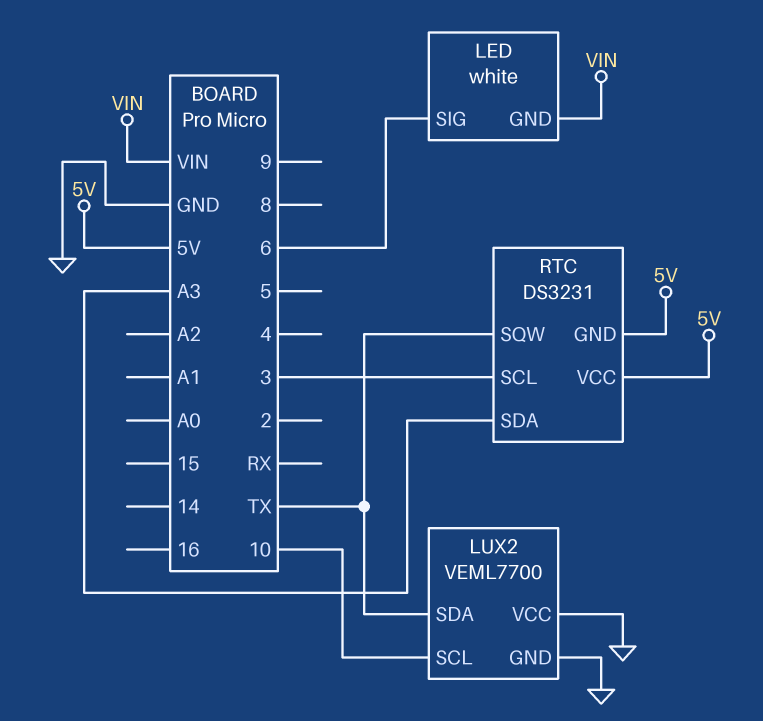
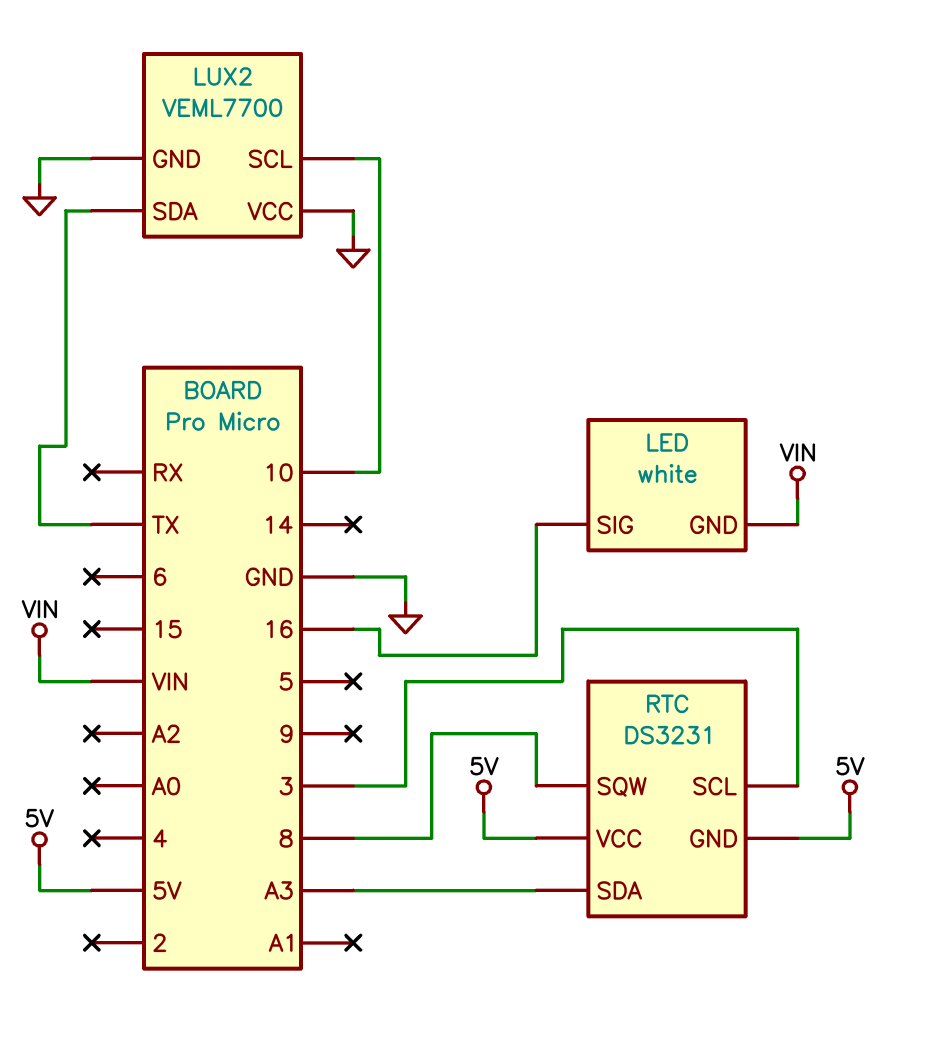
LED pin SIG: 6 -> 16
RTC pin SQW: TX -> 8

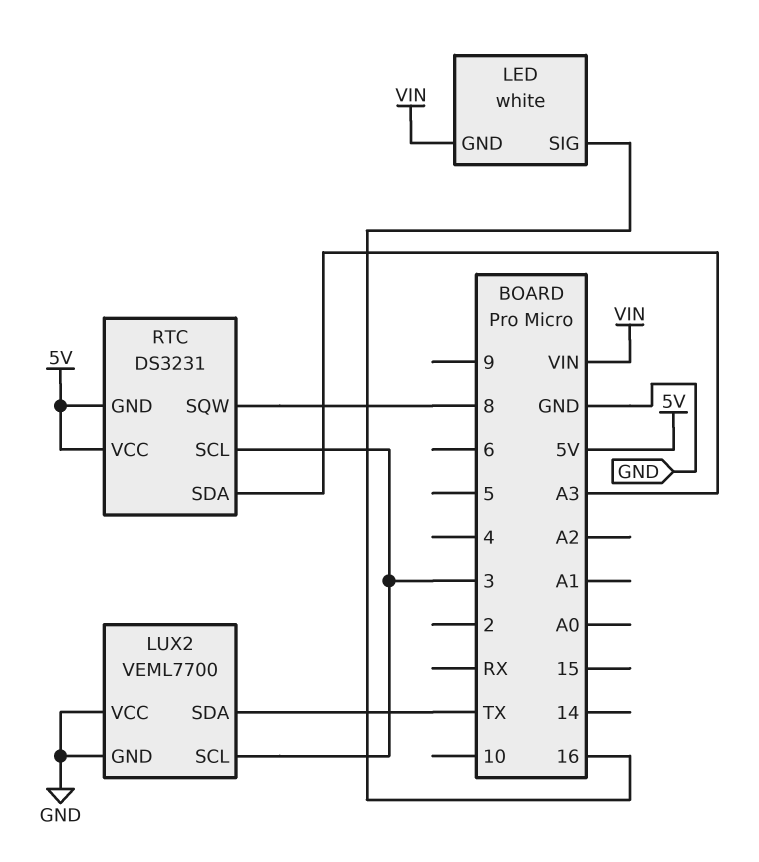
LUX2 pin SCL: 10 -> 3

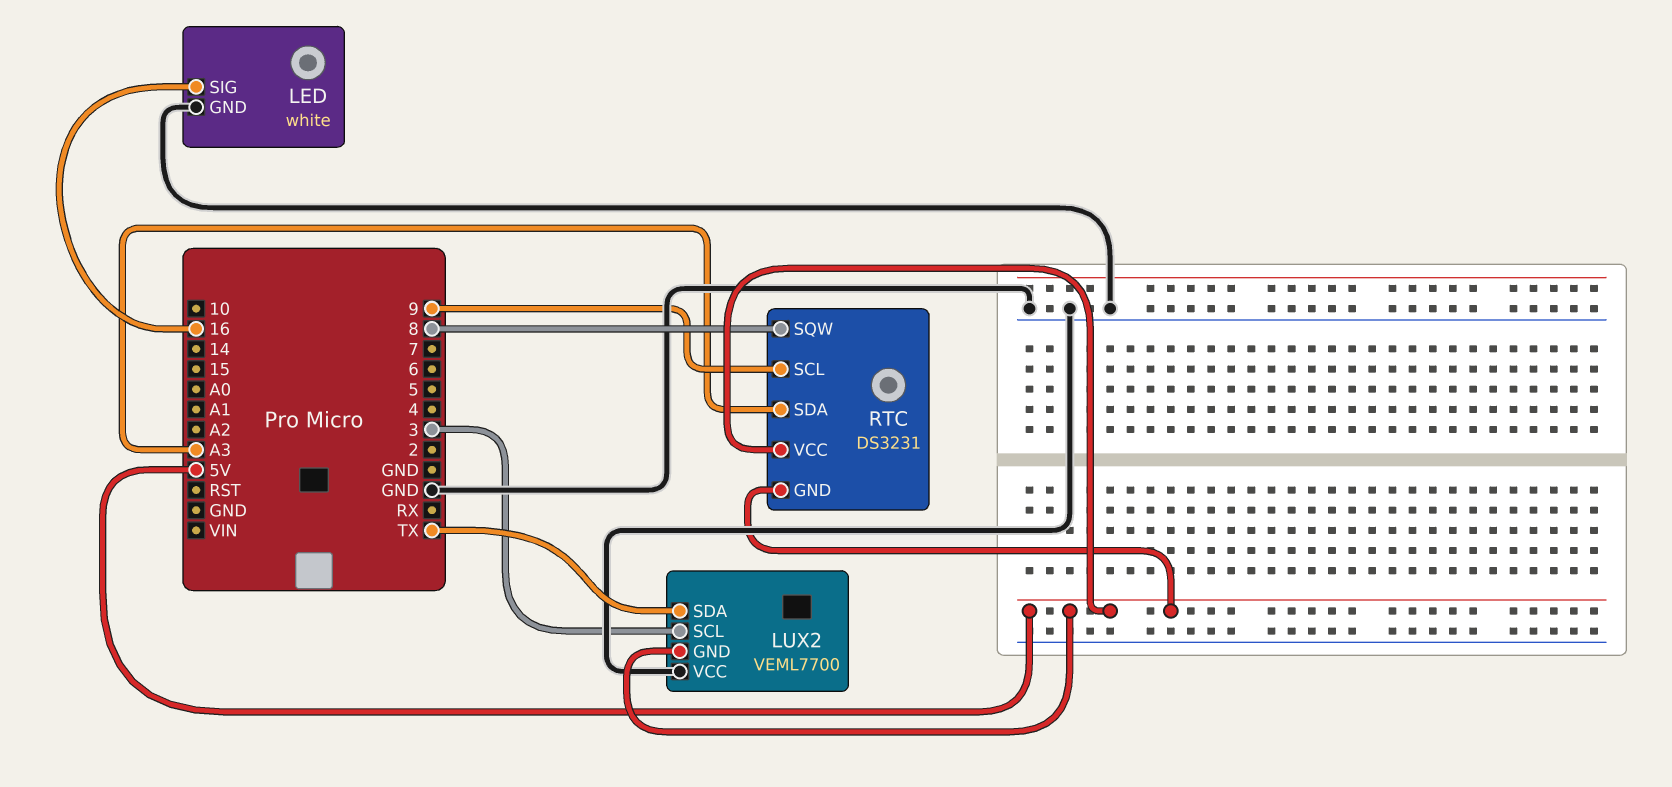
LED pin GND: VIN -> GND
LUX2 pin GND: GND -> 5V
RTC pin SCL: 3 -> 9

